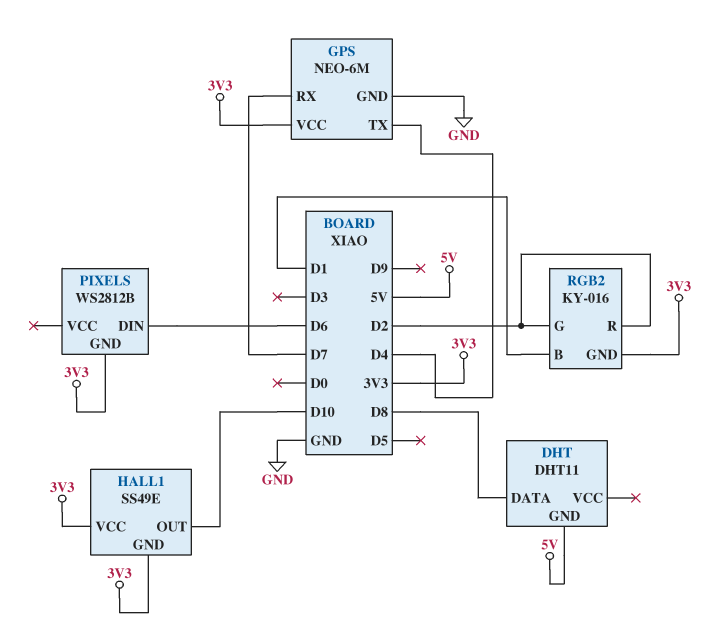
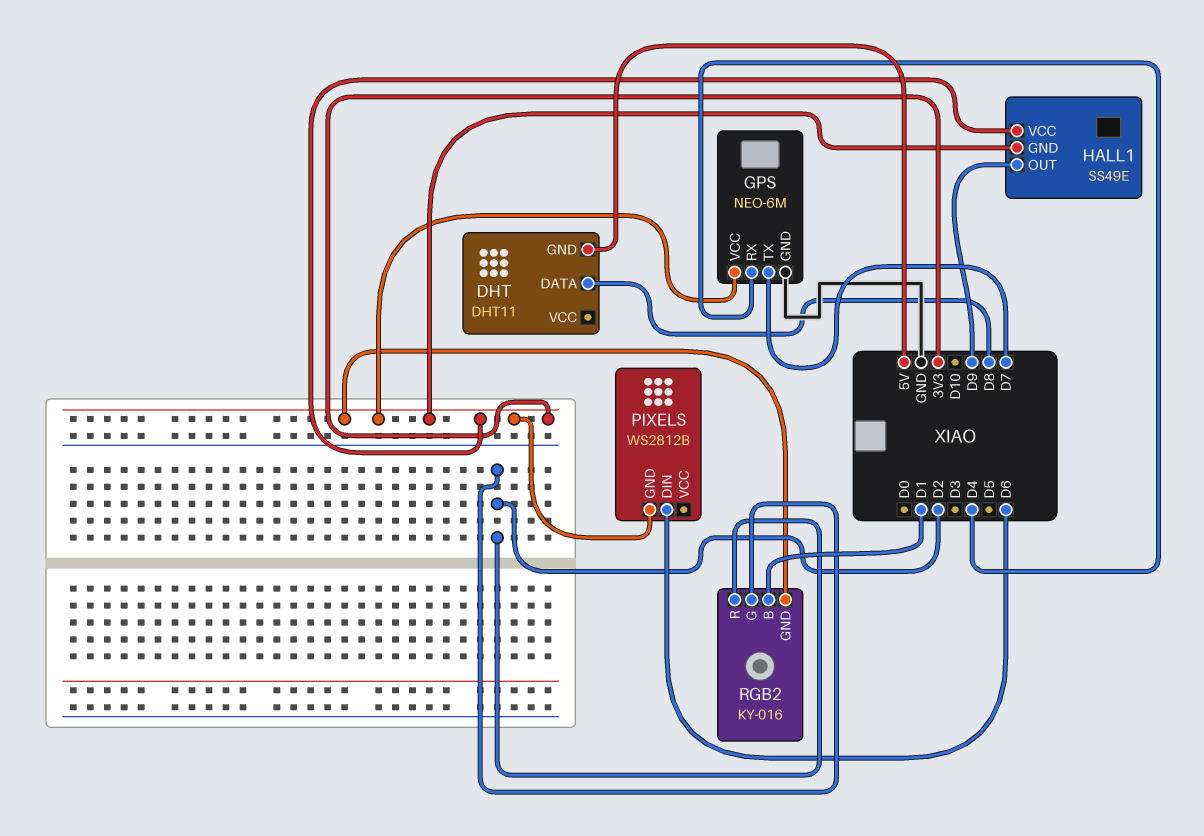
GPS pin RX: D7 -> D4
GPS pin TX: D4 -> D7
HALL1 pin OUT: D10 -> D9

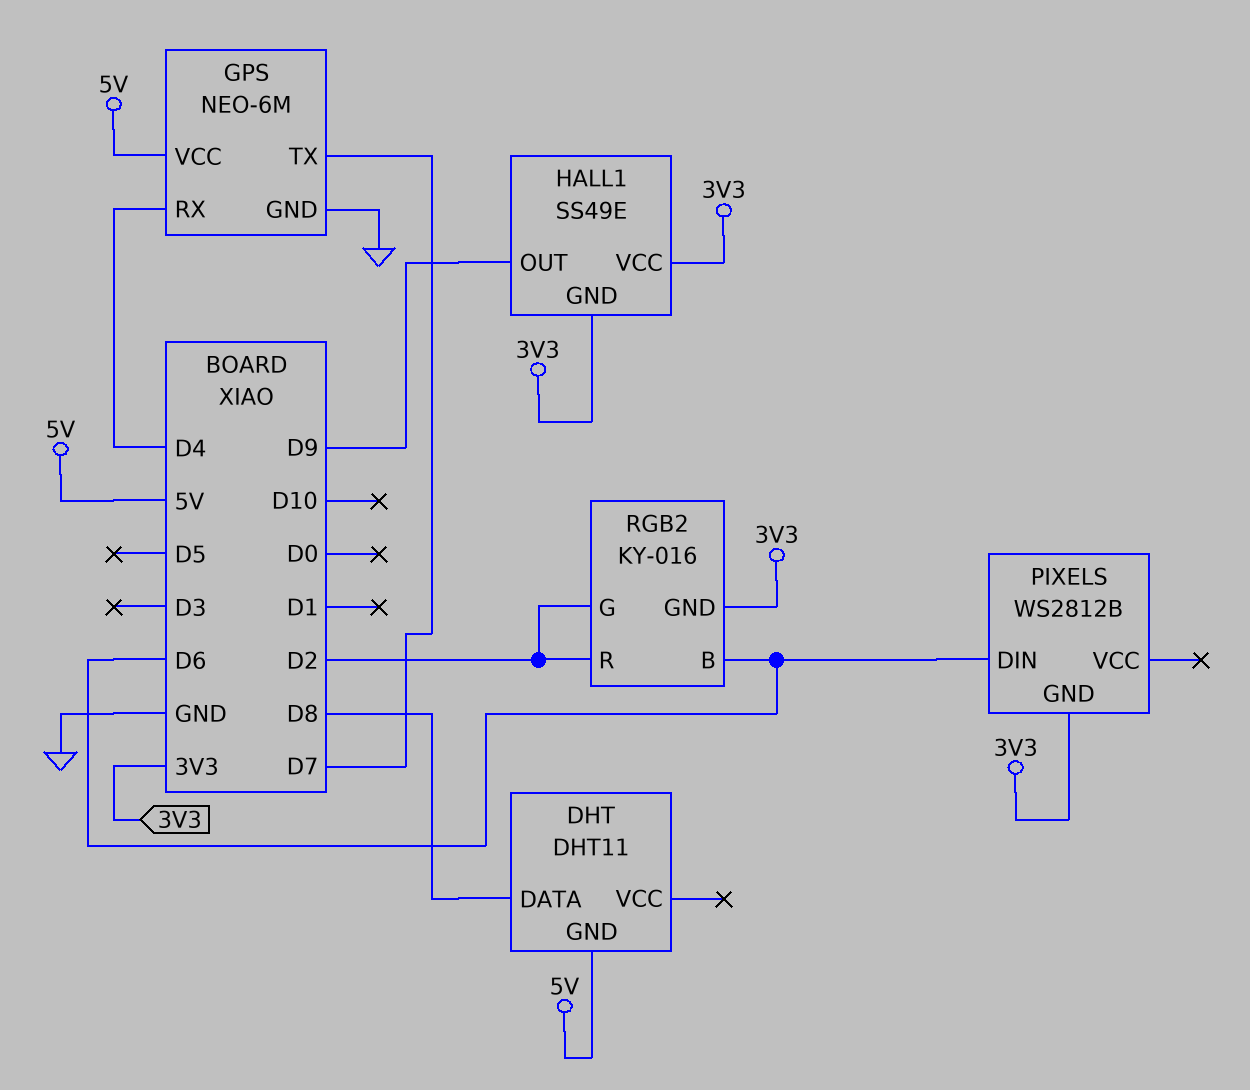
GPS pin VCC: 3V3 -> 5V
RGB2 pin B: D1 -> D6

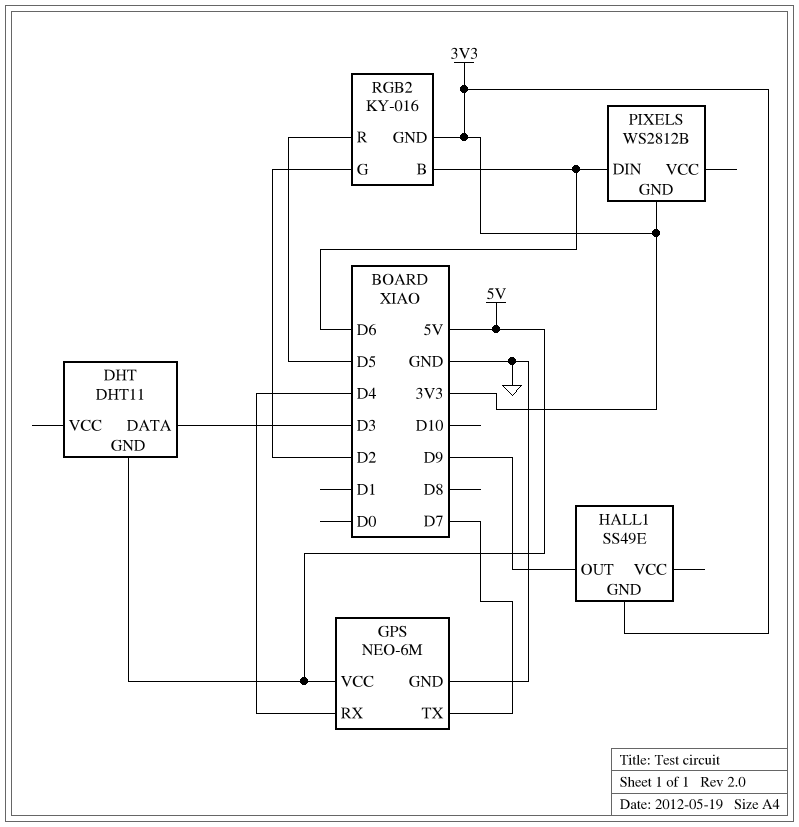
DHT pin DATA: D8 -> D3
HALL1 pin VCC: 3V3 -> none
RGB2 pin R: D2 -> D5

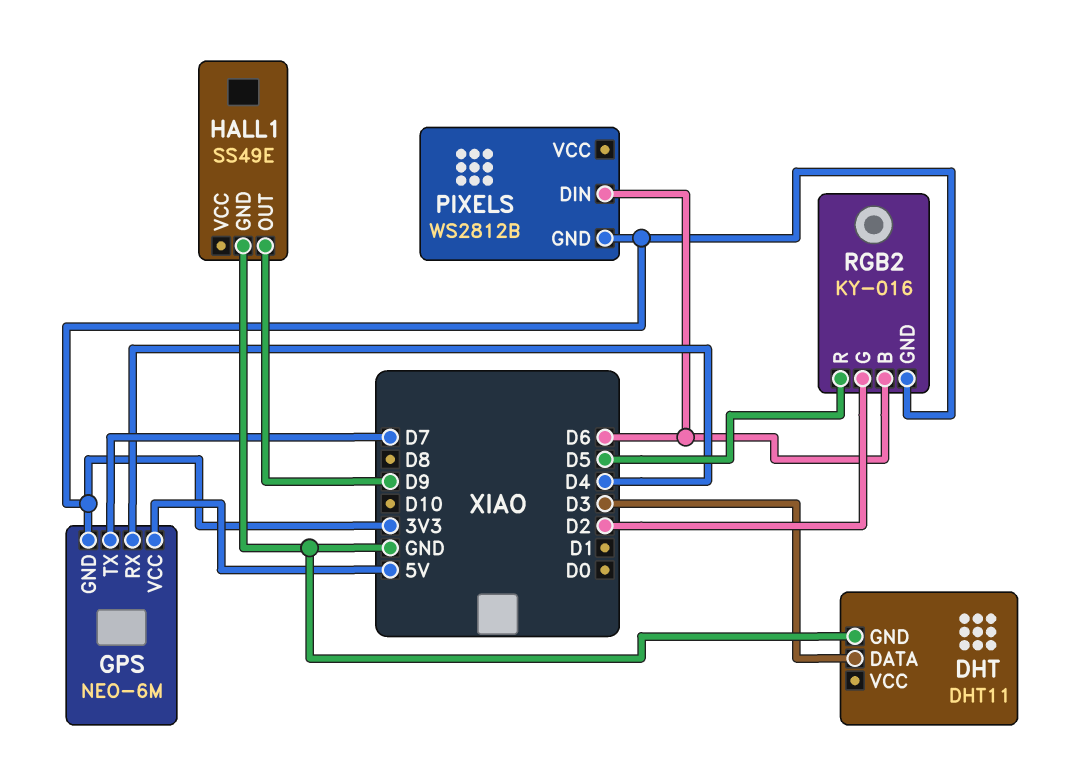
DHT pin GND: 5V -> GND
GPS pin GND: GND -> 3V3
HALL1 pin GND: 3V3 -> GND

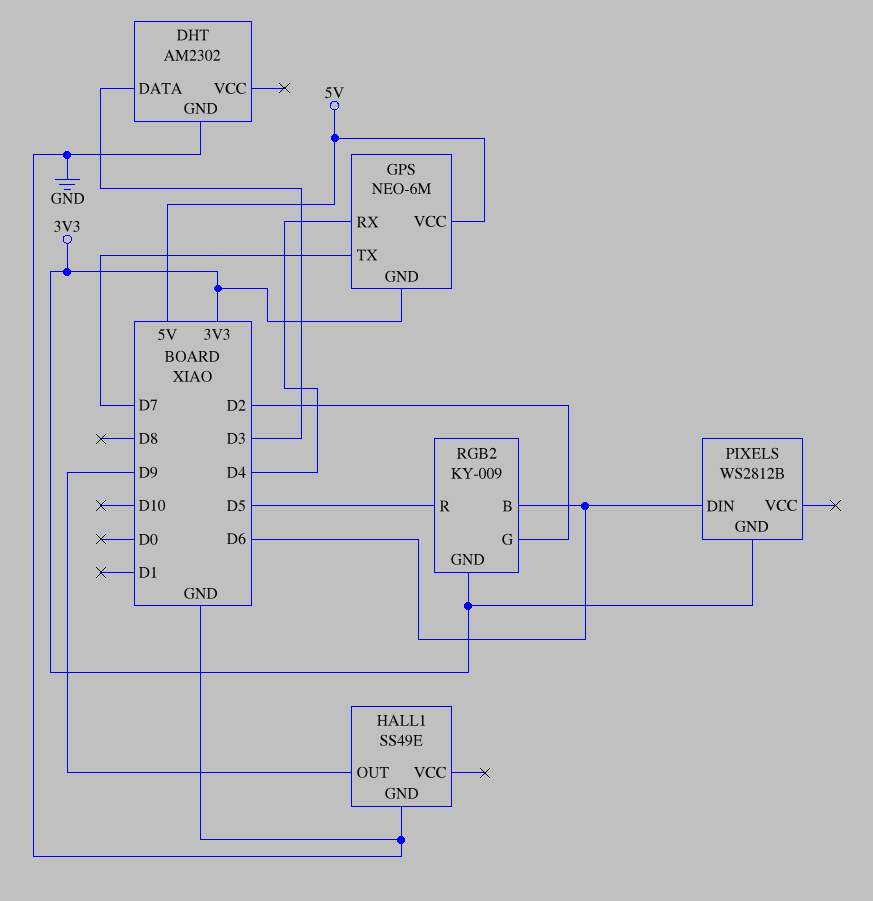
DHT: DHT11 -> AM2302
RGB2: KY-016 -> KY-009

